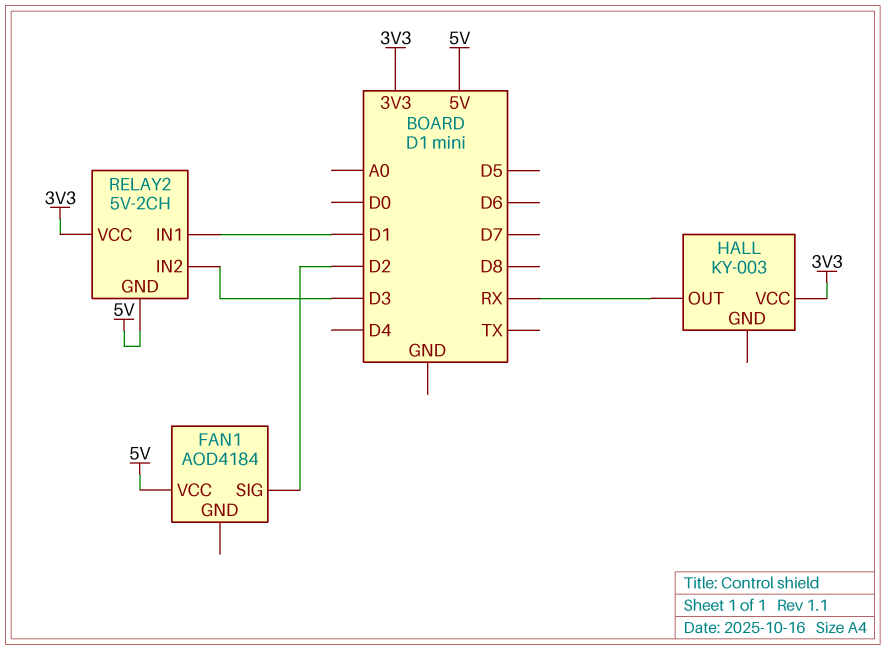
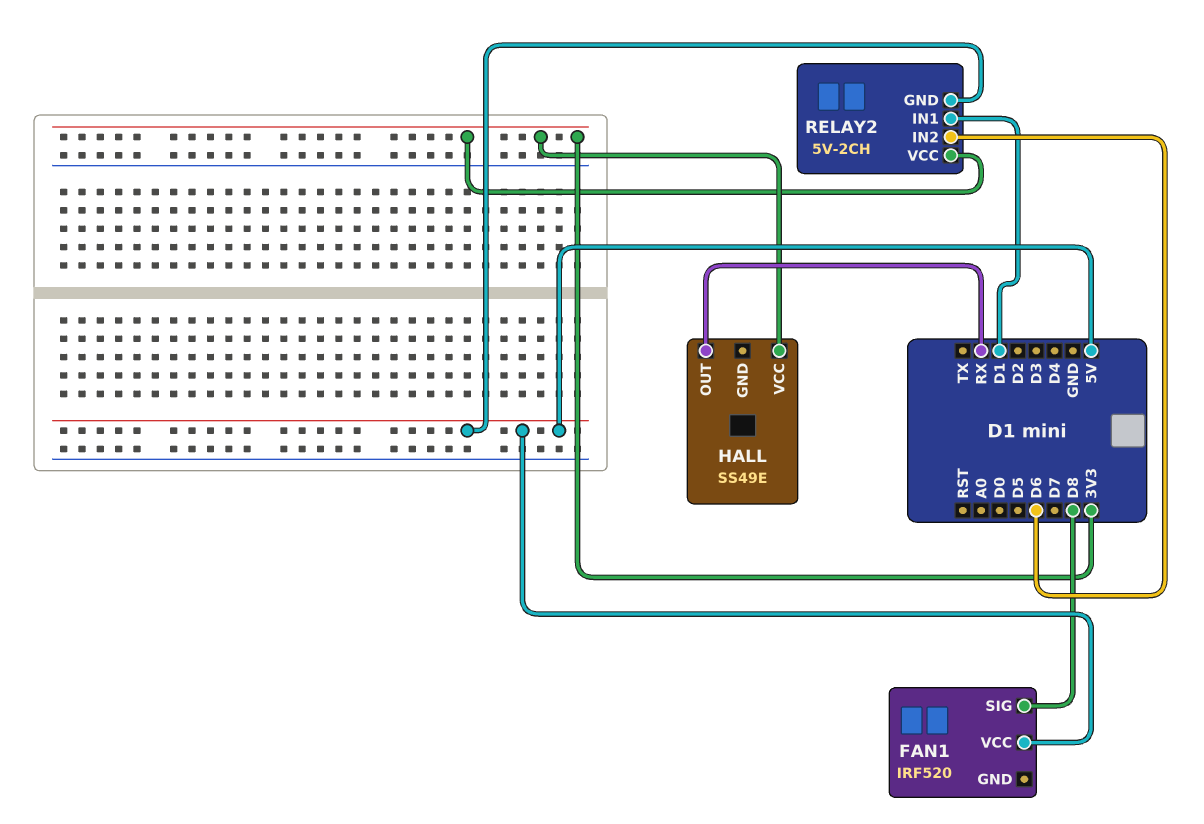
FAN1: AOD4184 -> IRF520
FAN1 pin SIG: D2 -> D8
HALL: KY-003 -> SS49E
RELAY2 pin IN2: D3 -> D6

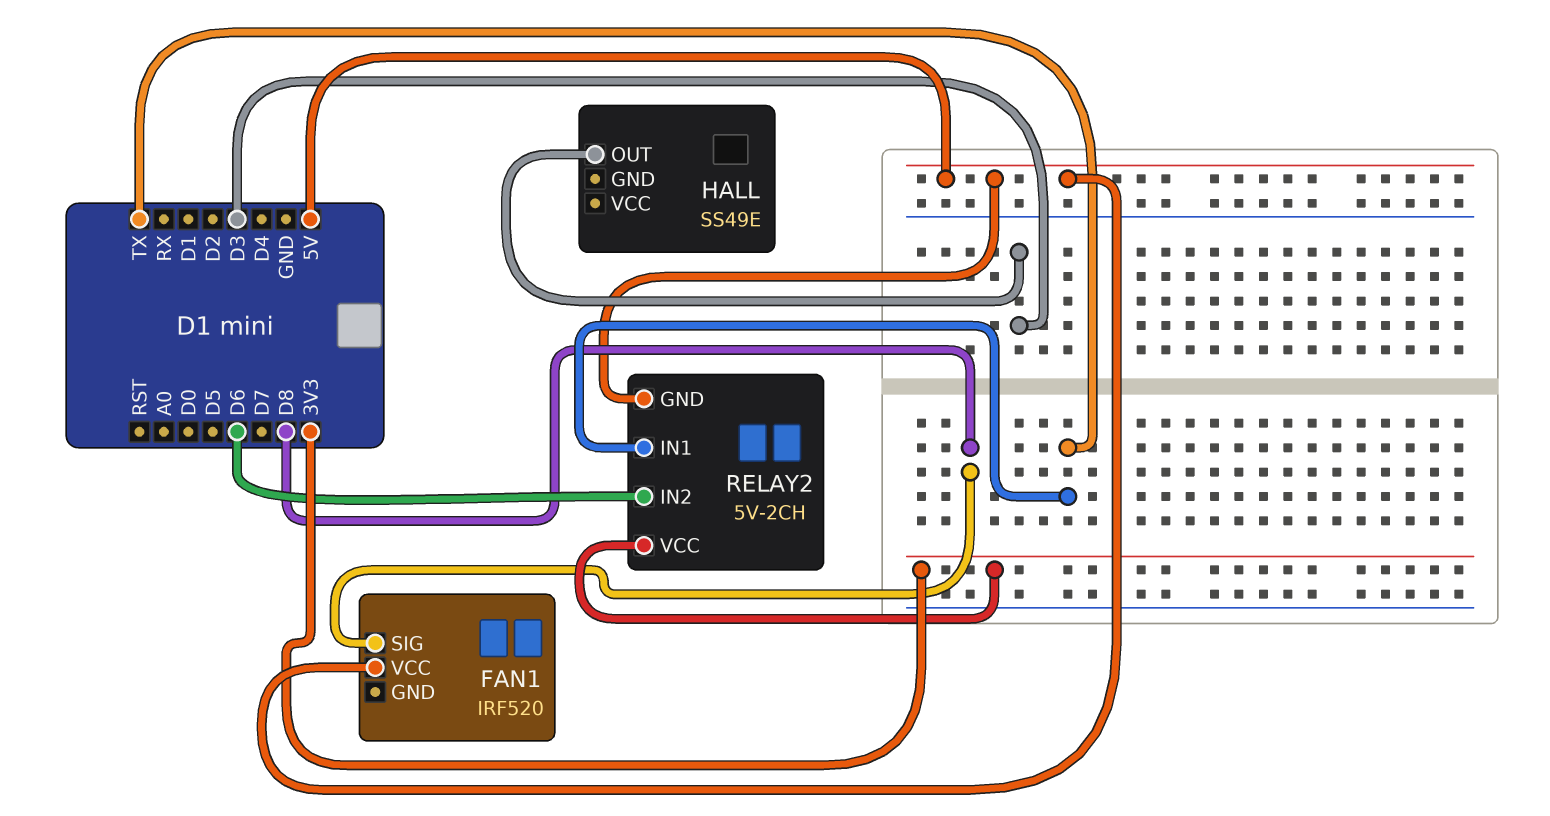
HALL pin OUT: RX -> D3
HALL pin VCC: 3V3 -> none
RELAY2 pin IN1: D1 -> TX

